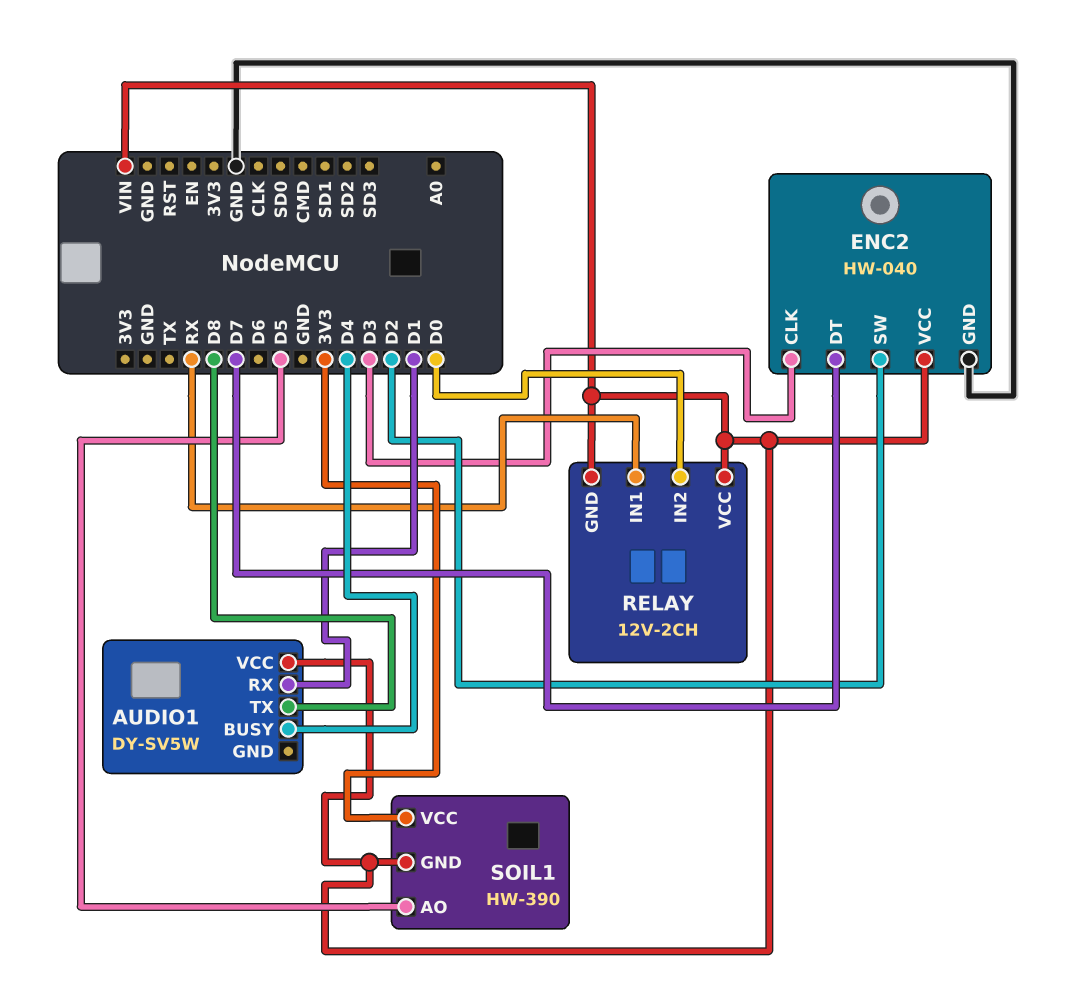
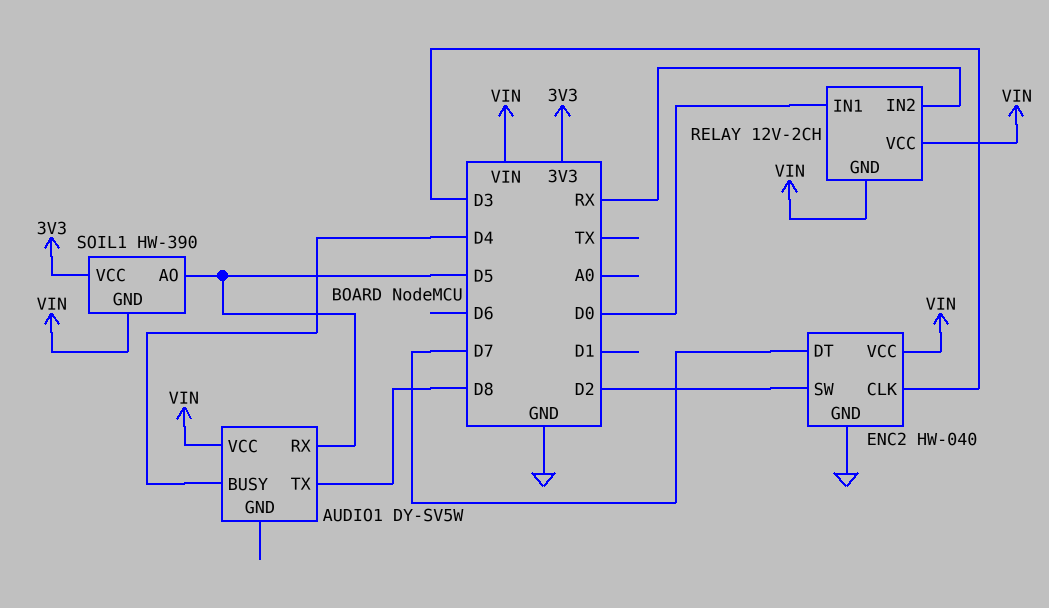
AUDIO1 pin RX: D1 -> D5
RELAY pin IN1: RX -> D0
RELAY pin IN2: D0 -> RX

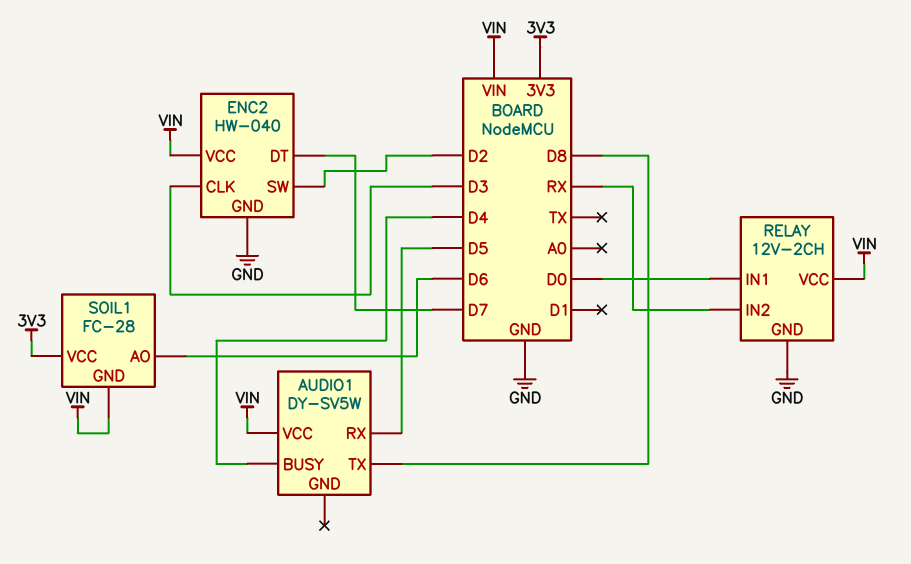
RELAY pin GND: VIN -> GND
SOIL1: HW-390 -> FC-28
SOIL1 pin AO: D5 -> D6

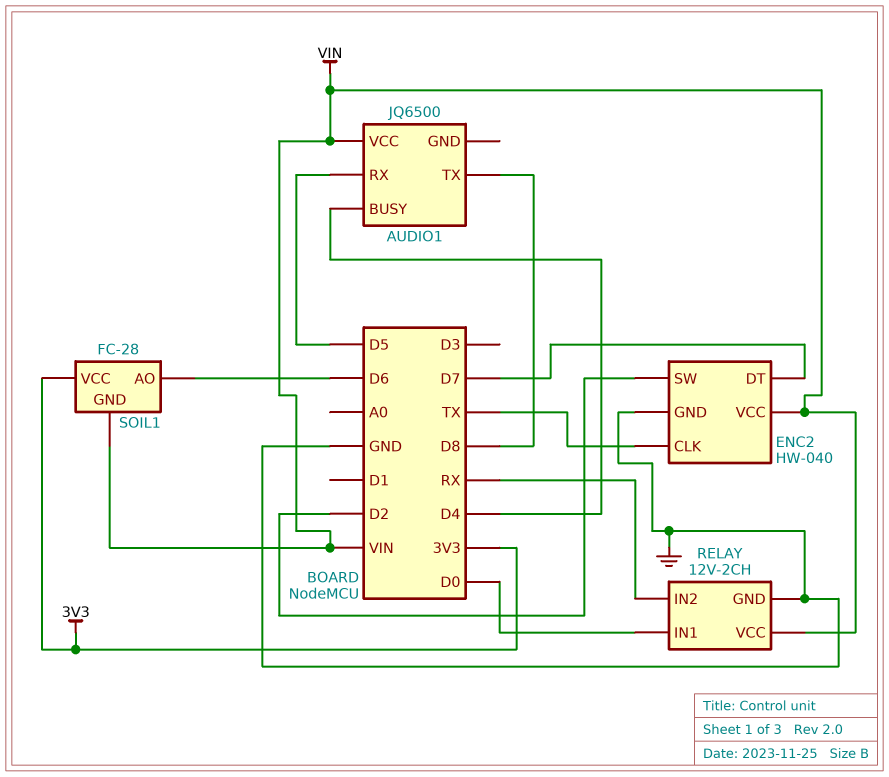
AUDIO1: DY-SV5W -> JQ6500
ENC2 pin CLK: D3 -> TX

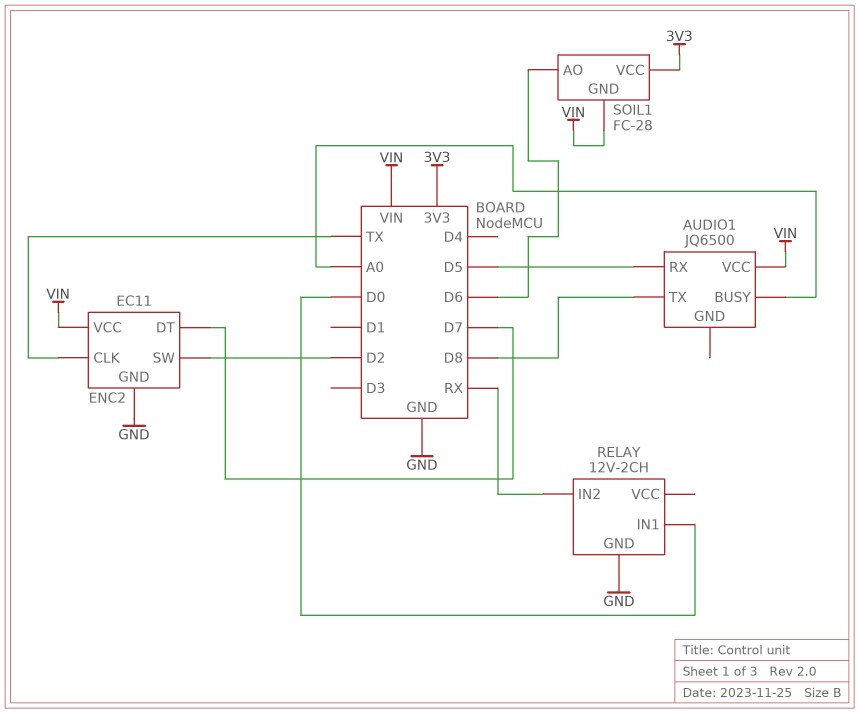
AUDIO1 pin BUSY: D4 -> A0
ENC2: HW-040 -> EC11
RELAY pin VCC: VIN -> none

